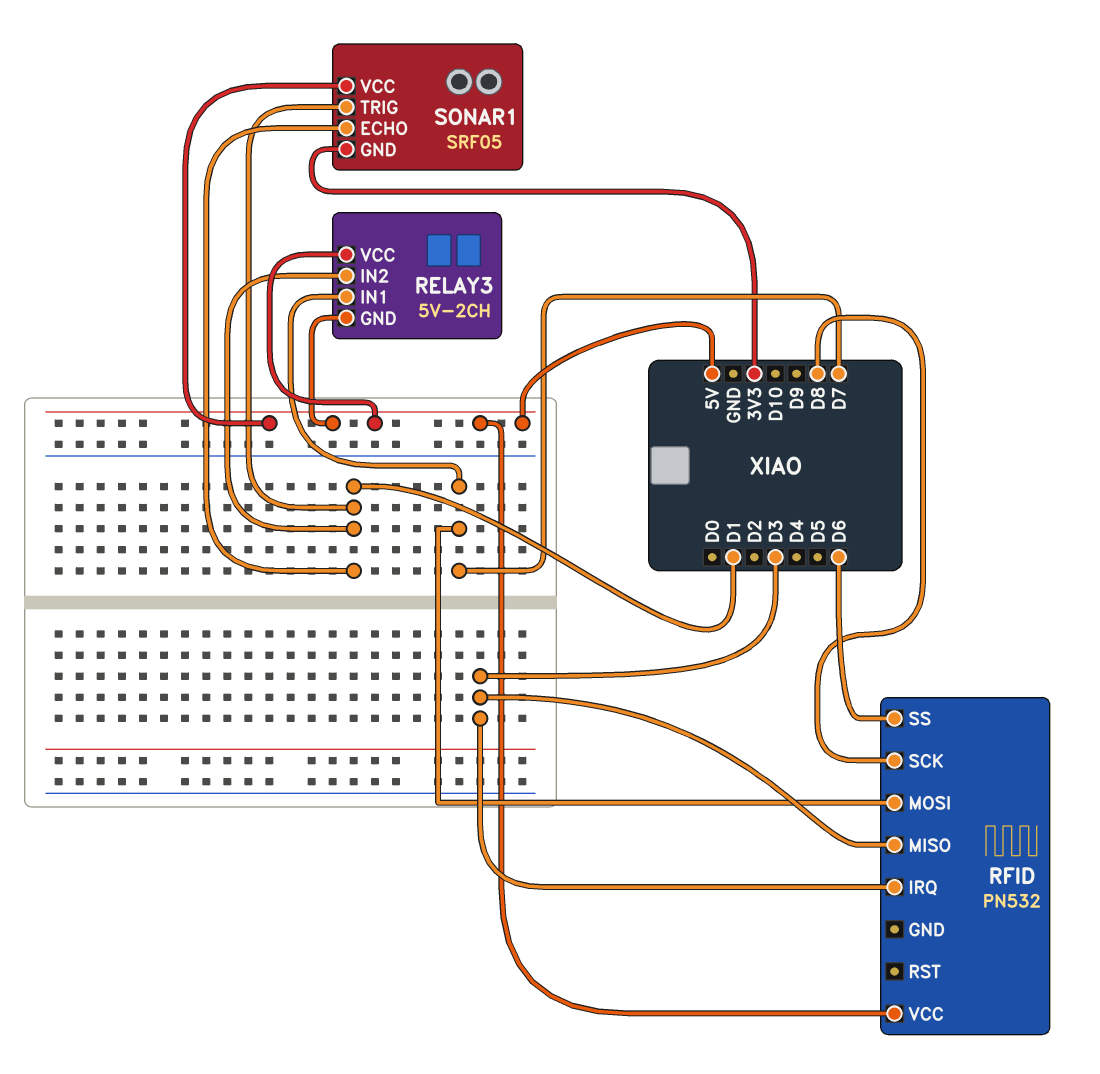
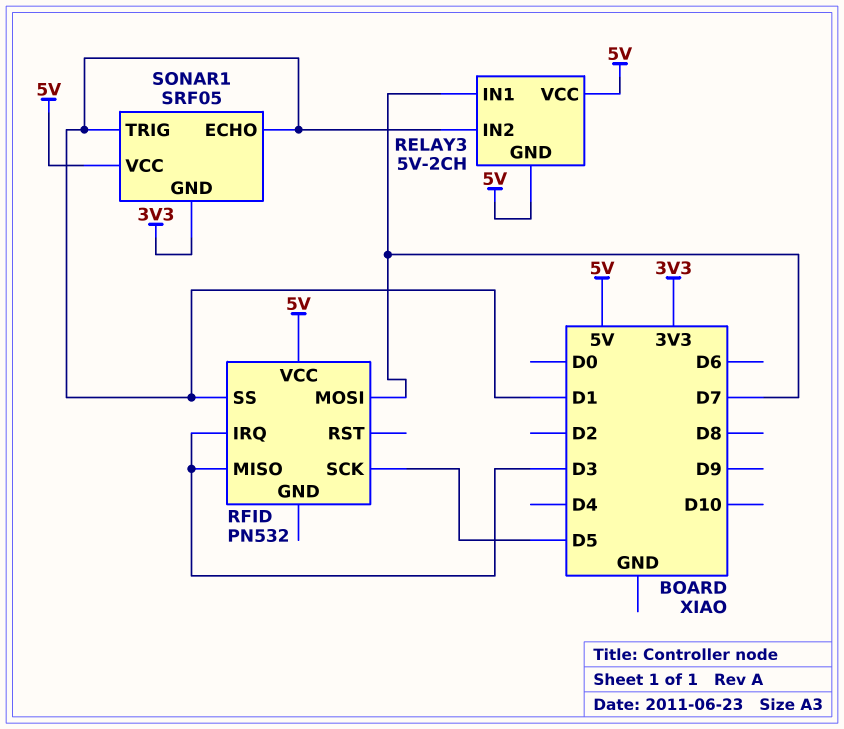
RFID pin SCK: D8 -> D5
RFID pin SS: D6 -> D1

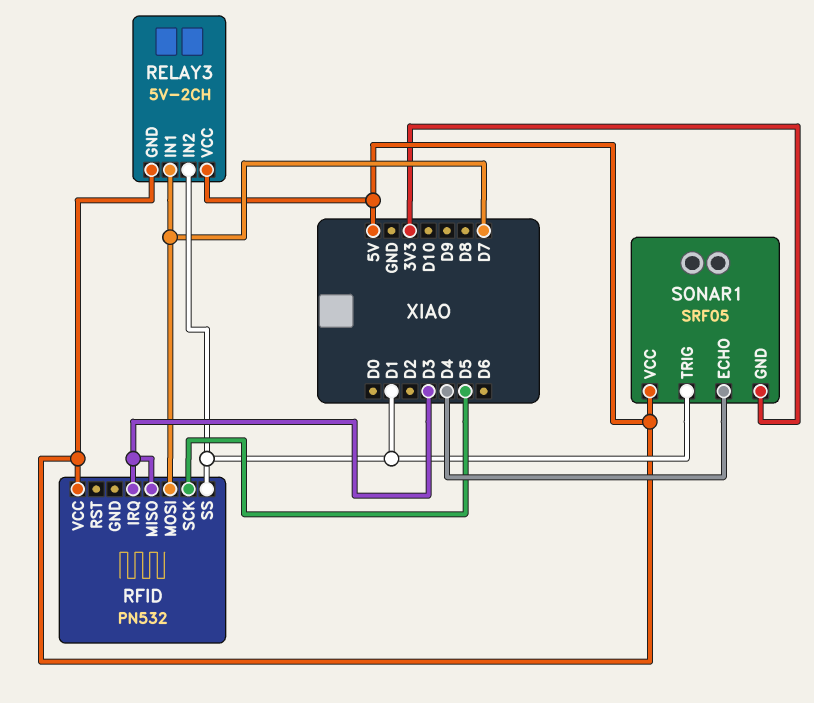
SONAR1 pin ECHO: D1 -> D4

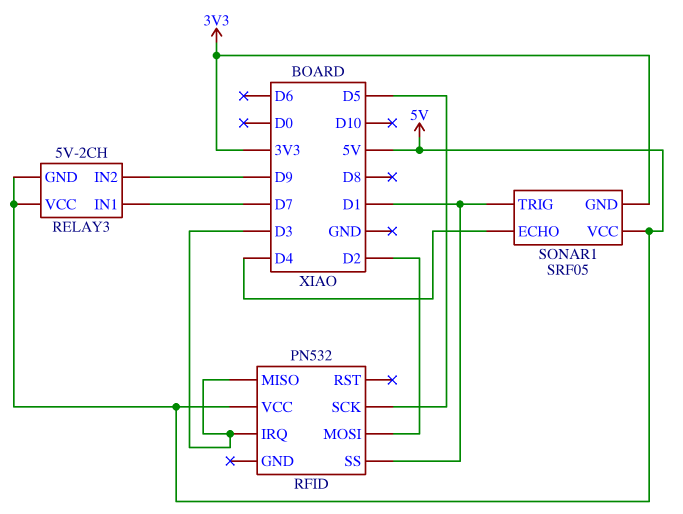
RELAY3 pin IN2: D1 -> D9
RFID pin MOSI: D7 -> D2

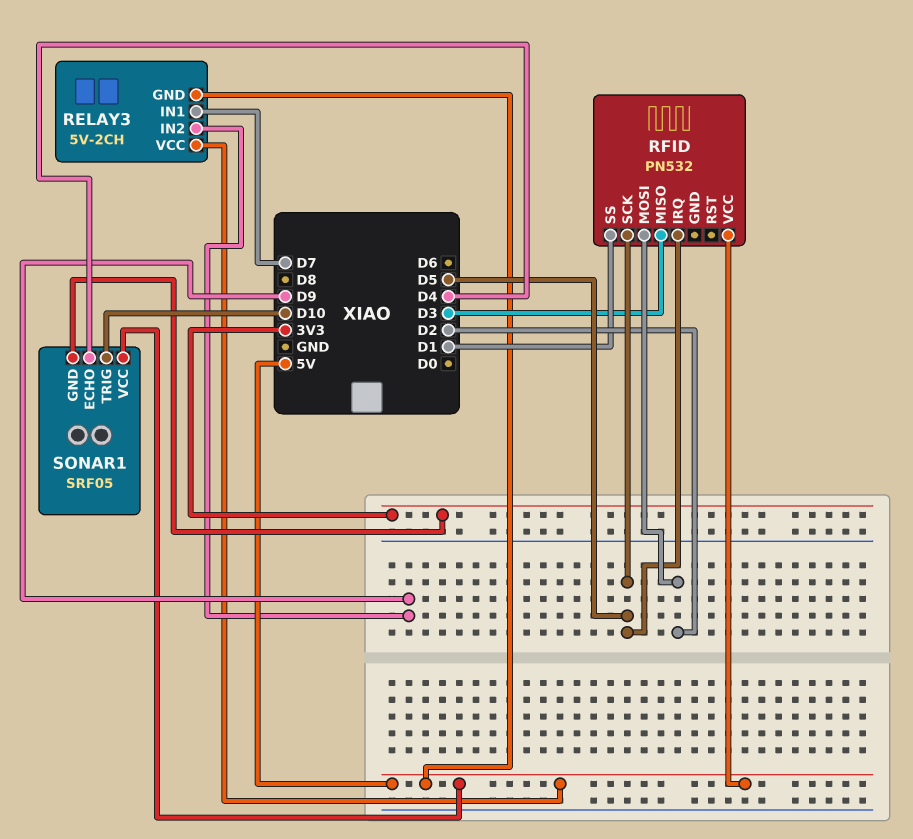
RFID pin IRQ: D3 -> D5
SONAR1 pin TRIG: D1 -> D10

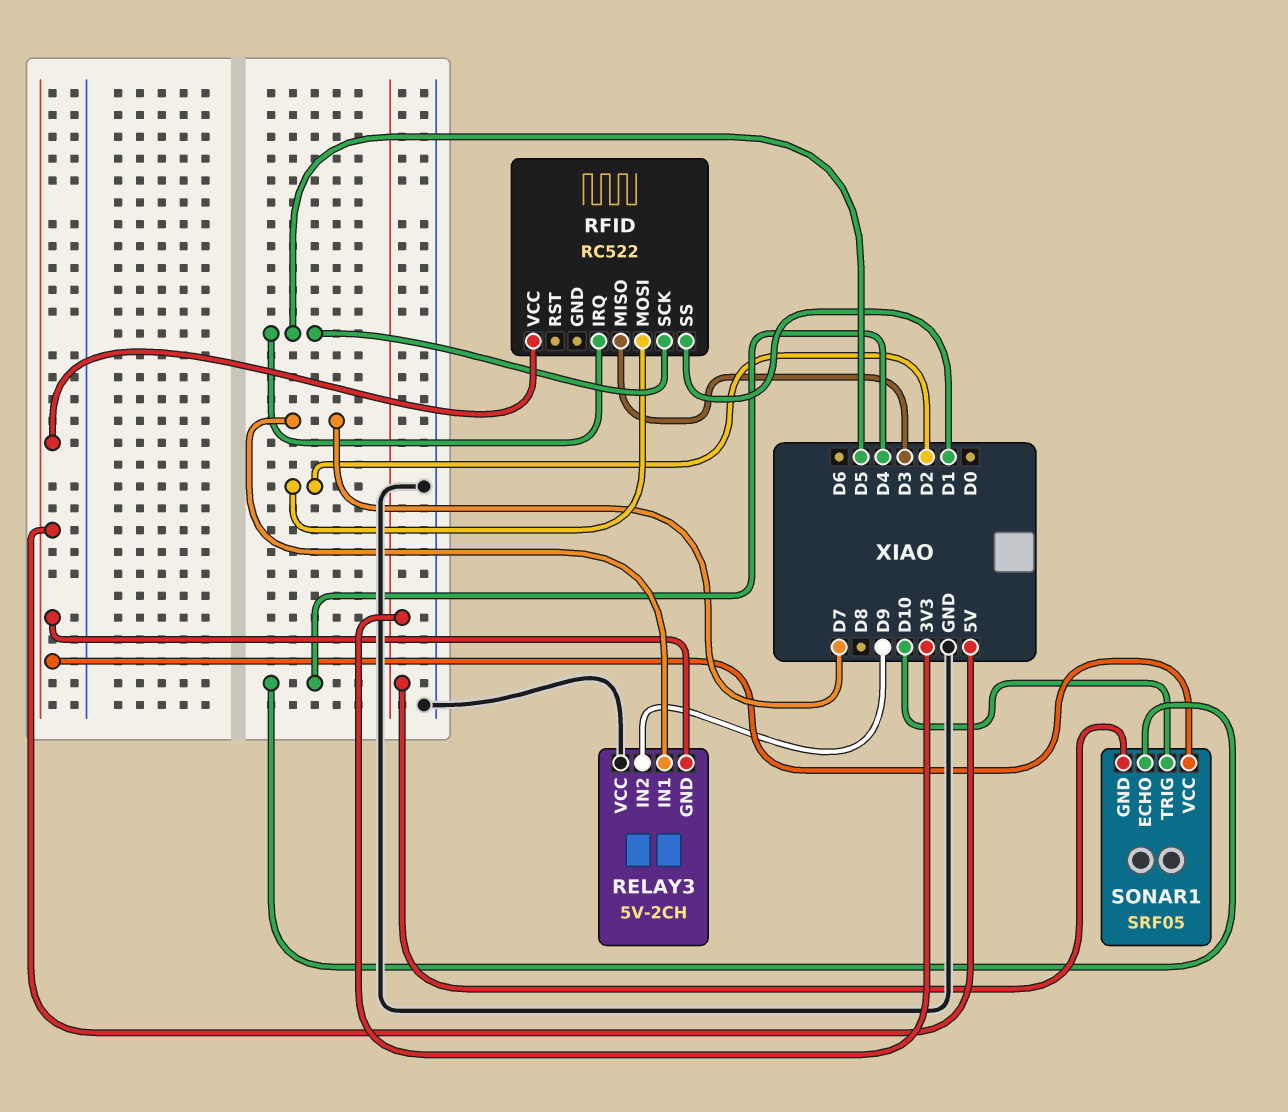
RELAY3 pin VCC: 5V -> GND
RFID: PN532 -> RC522

